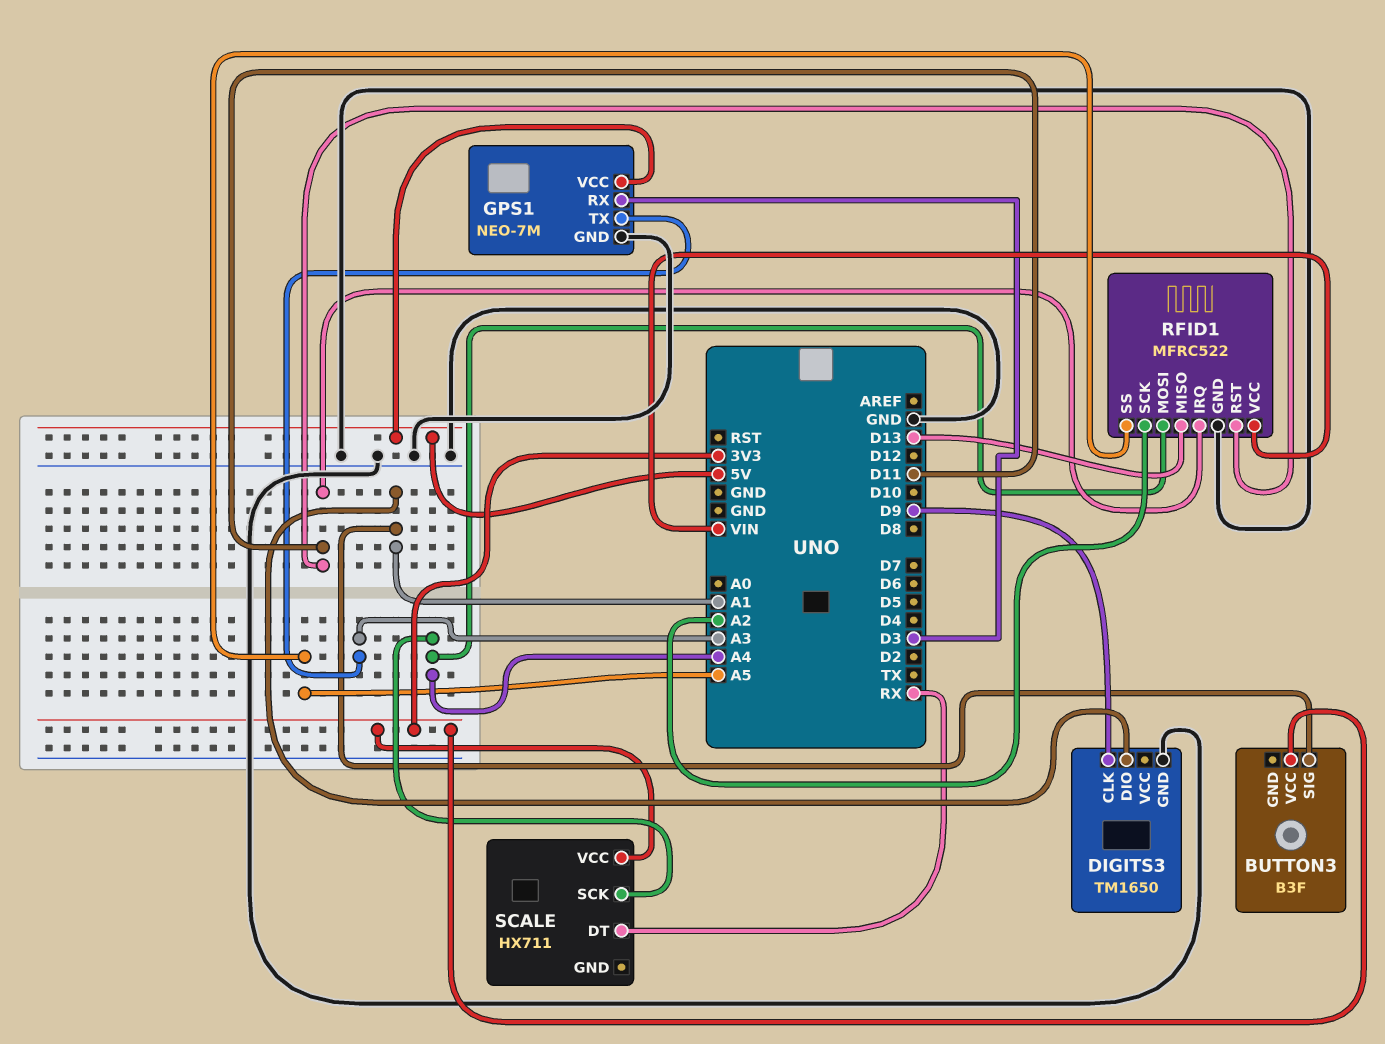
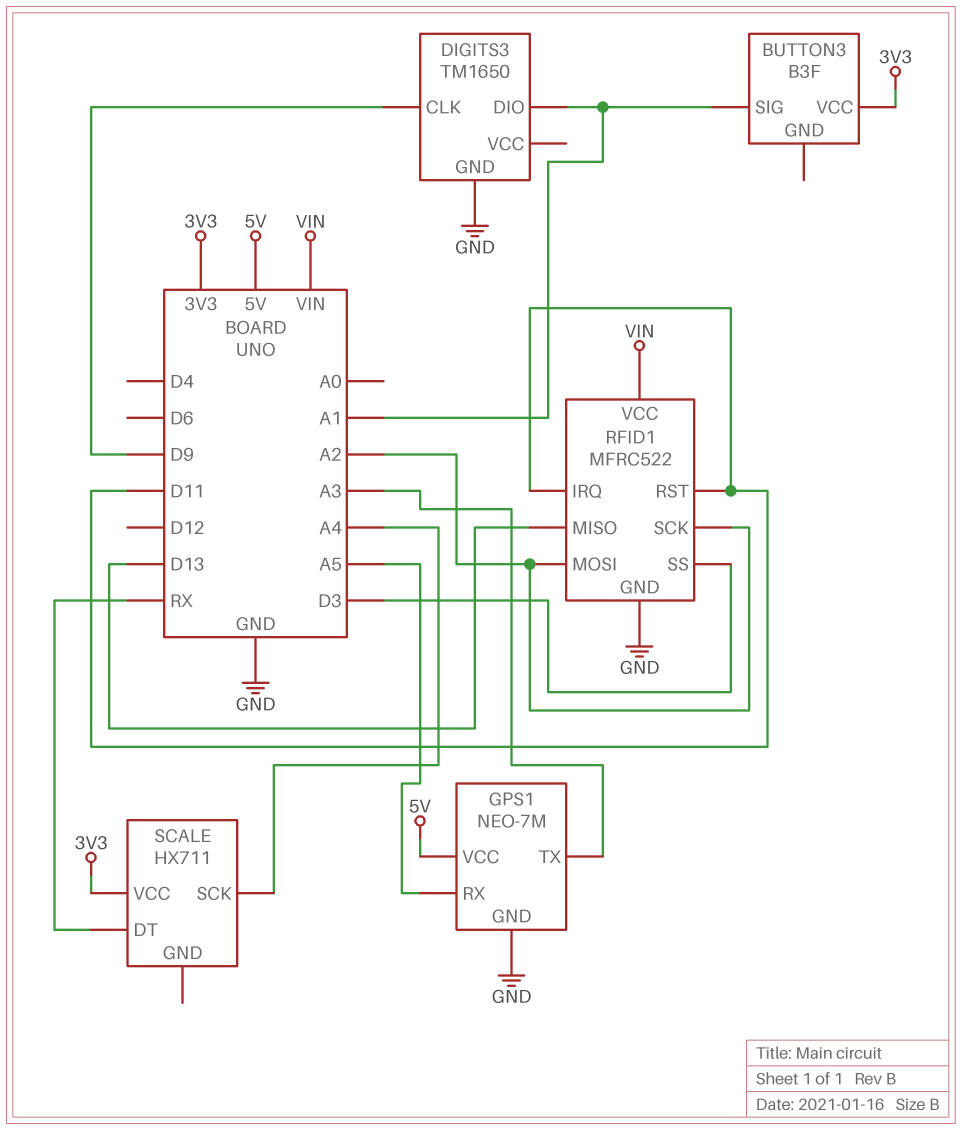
GPS1 pin RX: D3 -> A5
RFID1 pin MOSI: A4 -> A2
RFID1 pin SS: A5 -> D3

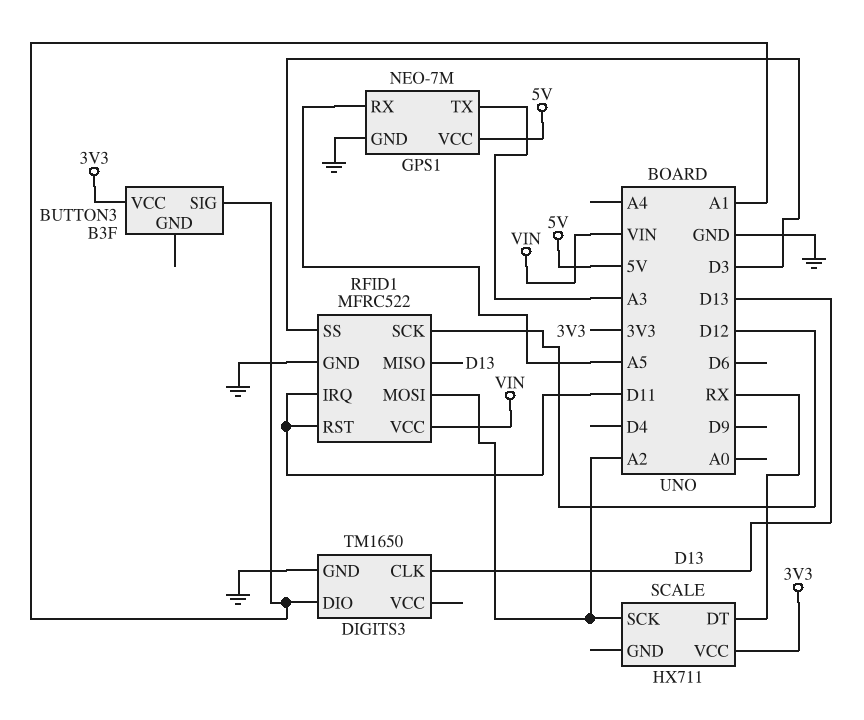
DIGITS3 pin CLK: D9 -> D13
RFID1 pin SCK: A2 -> D12
SCALE pin SCK: A4 -> A2

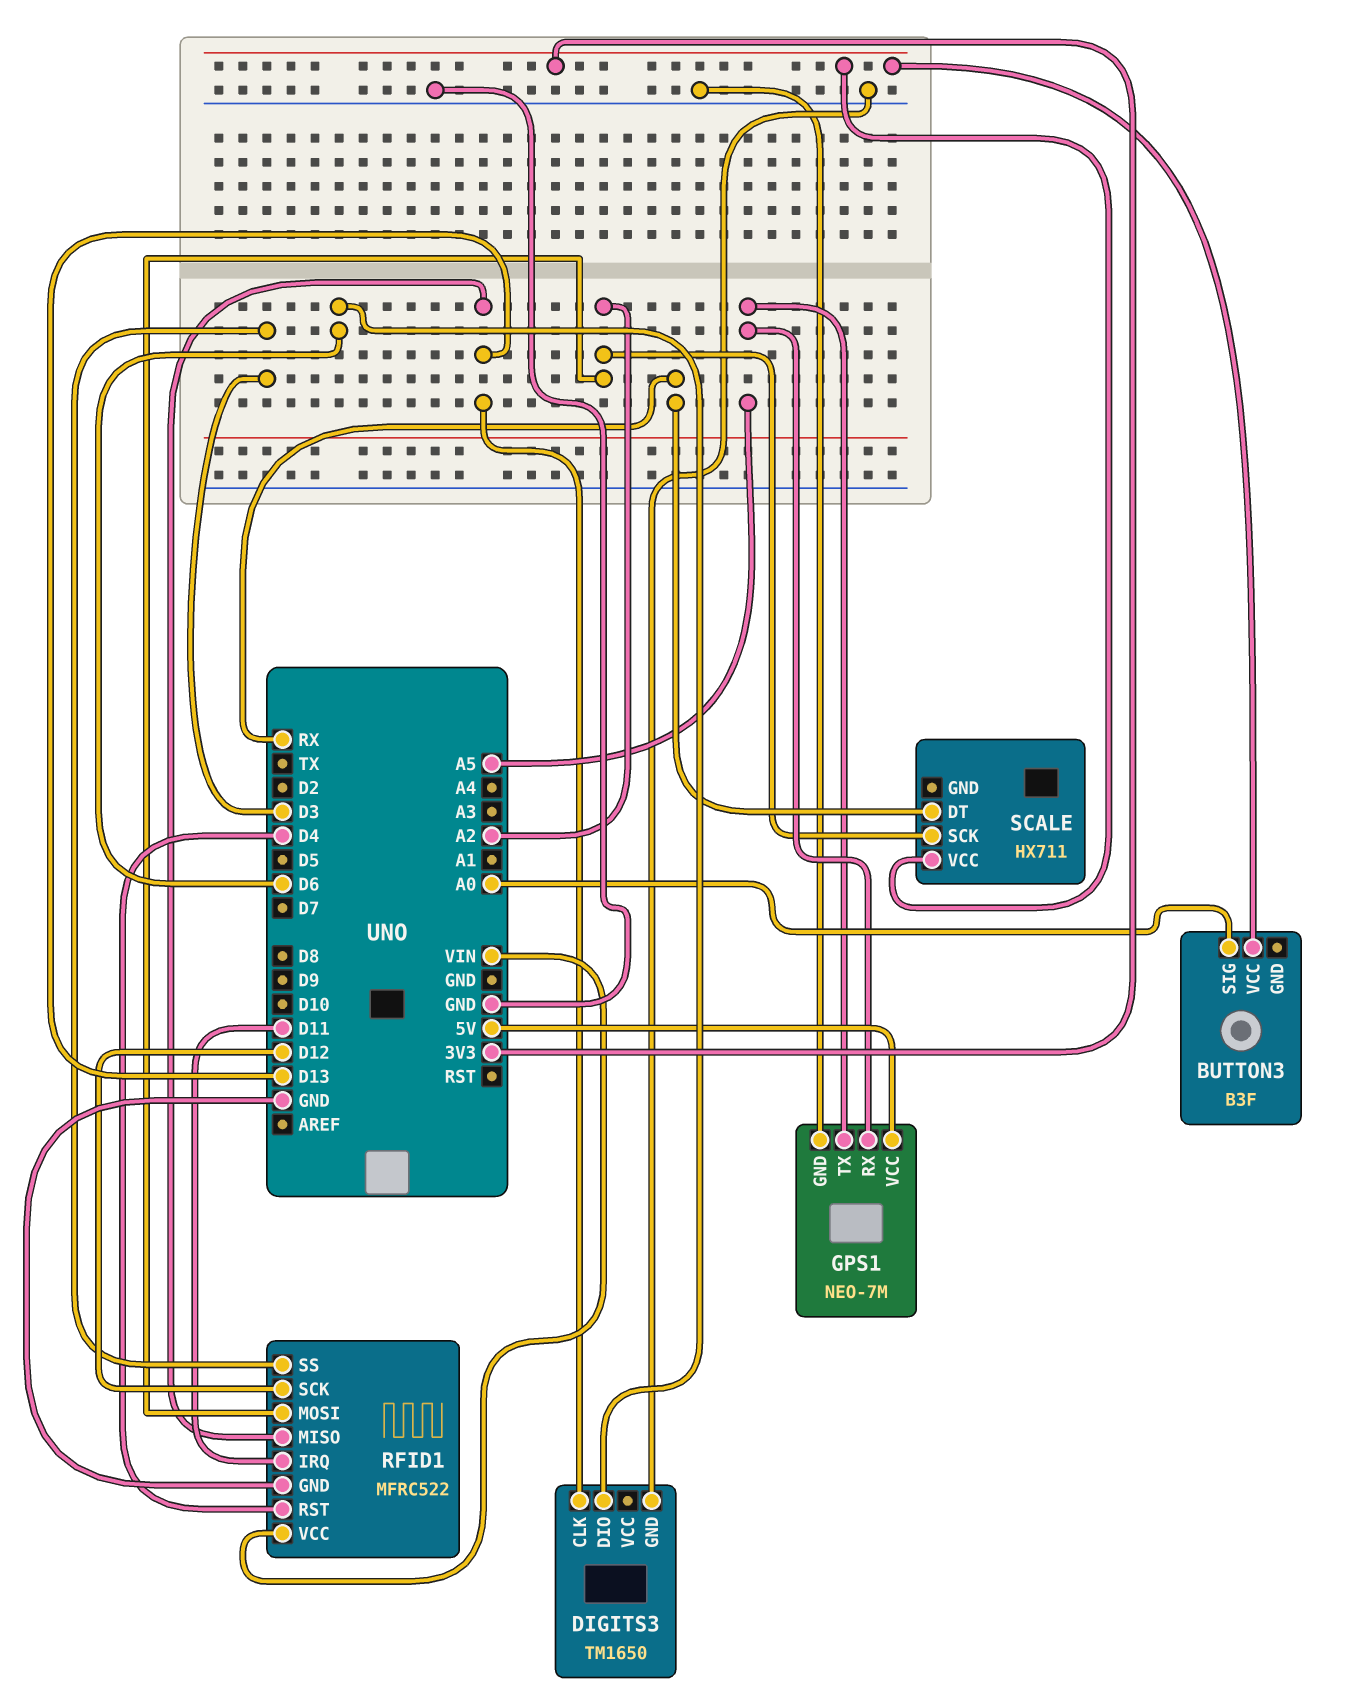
BUTTON3 pin SIG: A1 -> A0
DIGITS3 pin DIO: A1 -> D6
GPS1 pin TX: A3 -> A5
RFID1 pin RST: D11 -> D4

